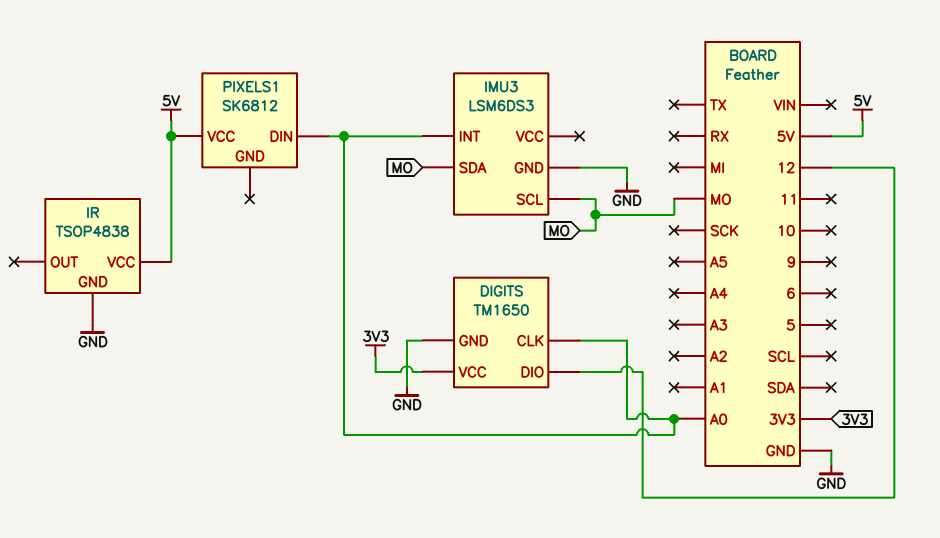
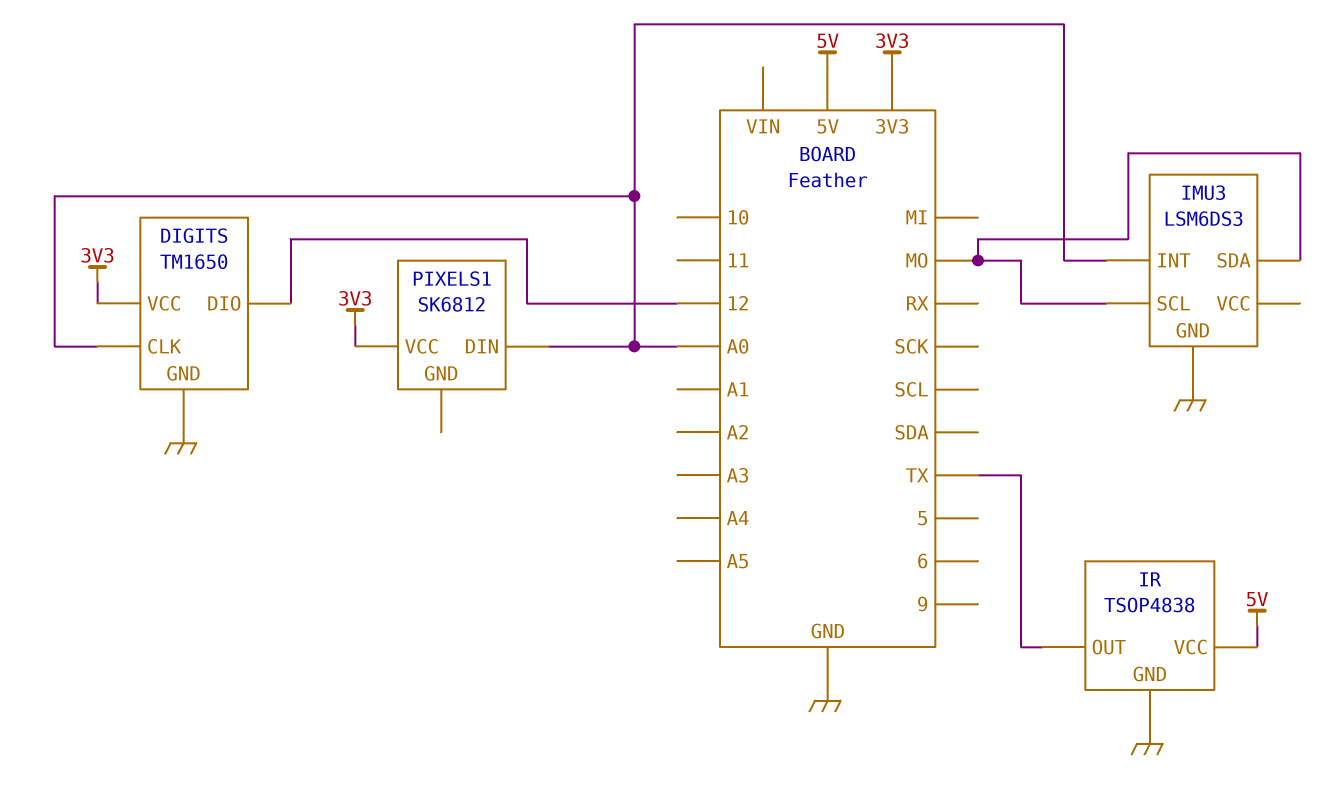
IR pin OUT: none -> TX
PIXELS1 pin VCC: 5V -> 3V3

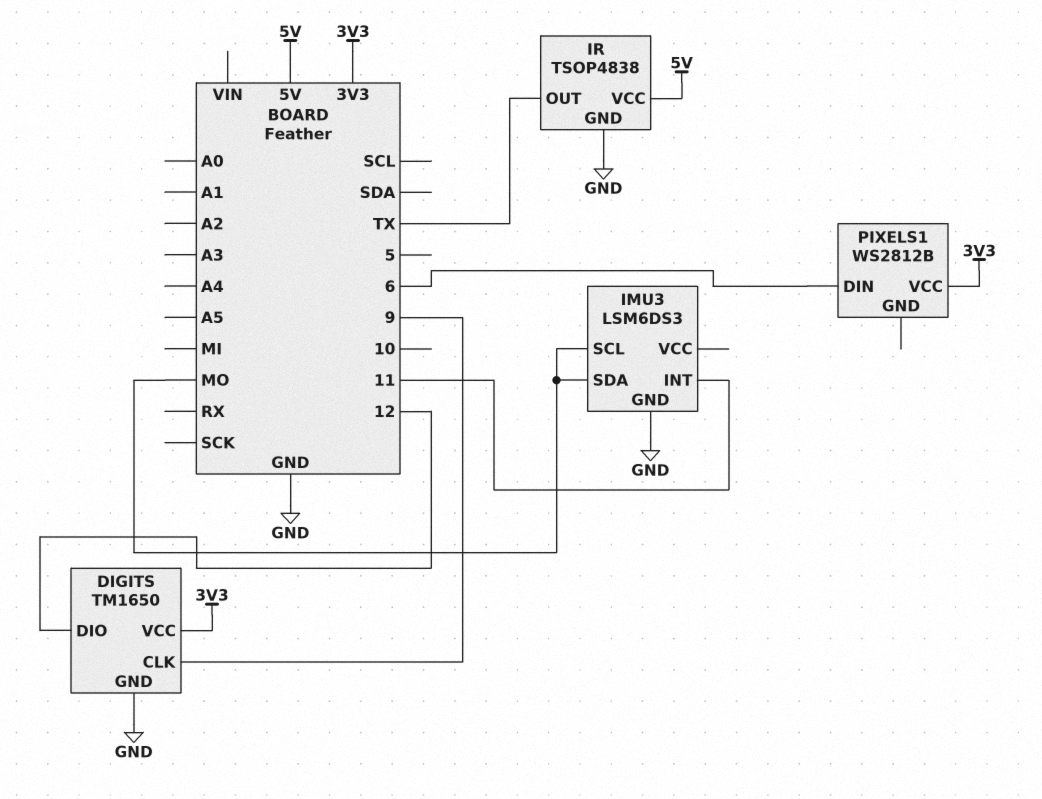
DIGITS pin CLK: A0 -> 9
IMU3 pin INT: A0 -> 11
PIXELS1: SK6812 -> WS2812B
PIXELS1 pin DIN: A0 -> 6

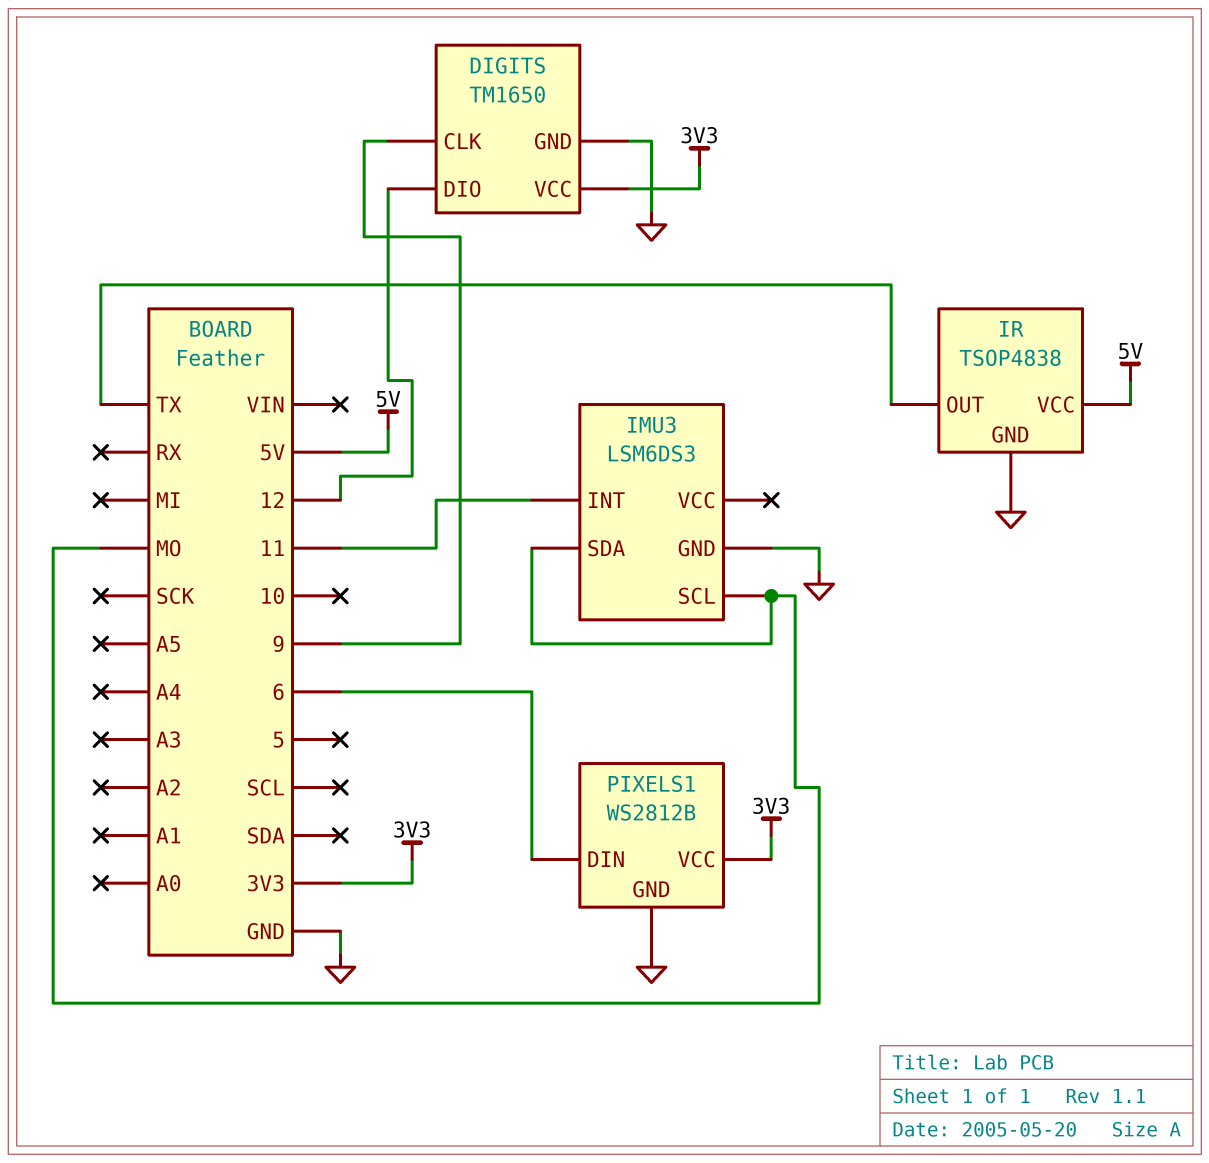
PIXELS1 pin GND: none -> GND

